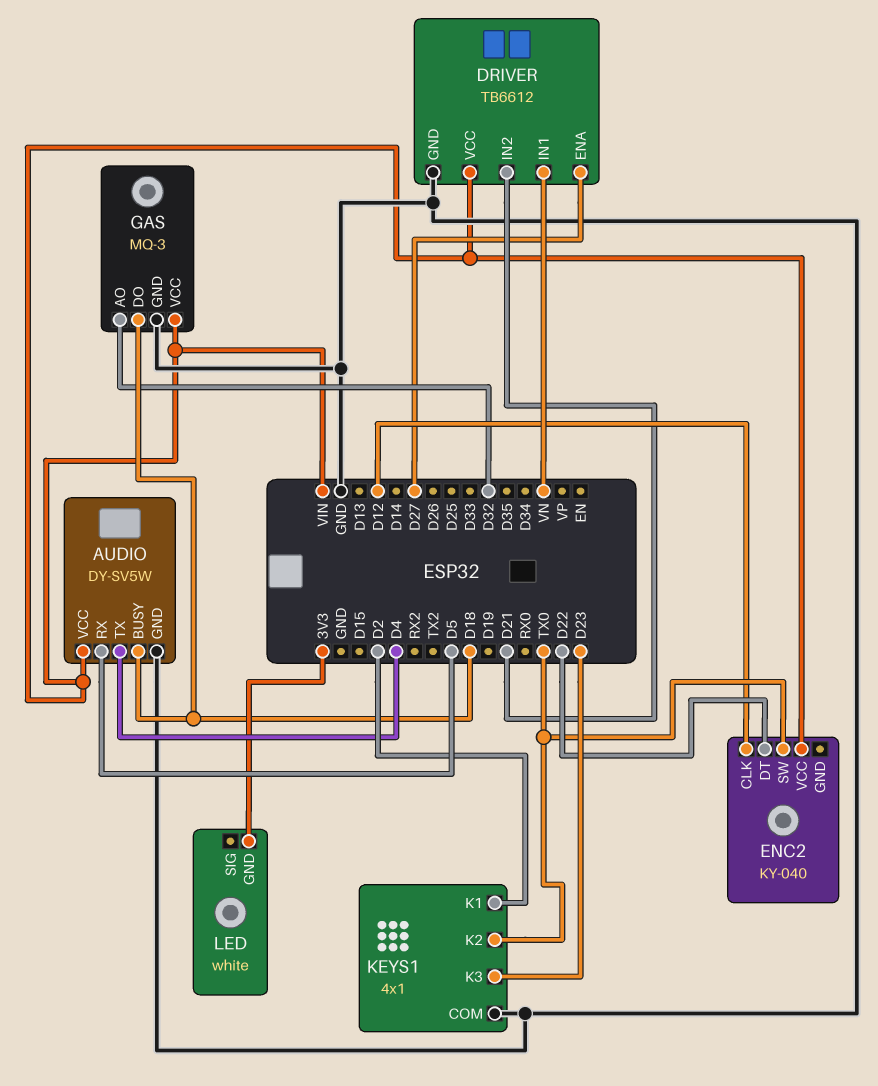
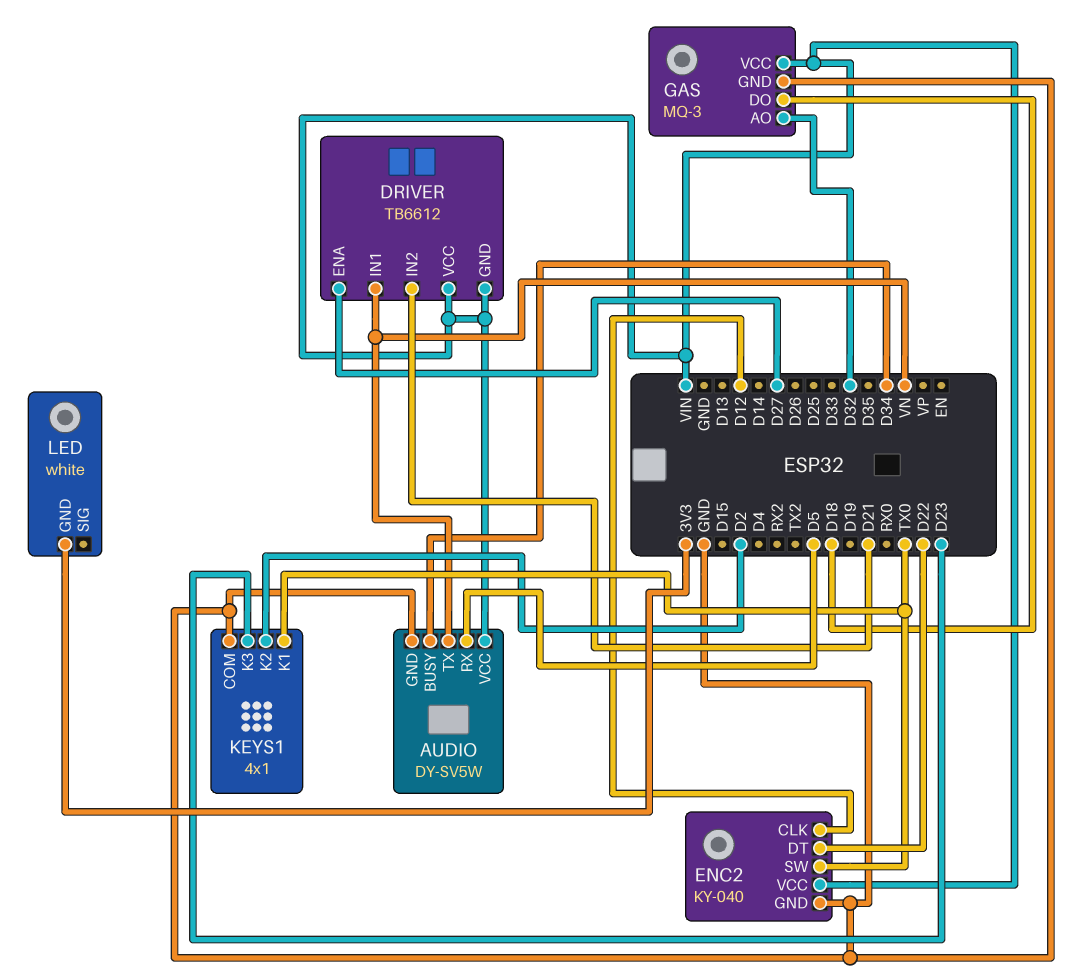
AUDIO pin BUSY: D18 -> D34
AUDIO pin TX: D4 -> VN
DRIVER pin GND: GND -> VIN
ENC2 pin GND: none -> GND
KEYS1 pin K1: D2 -> TX0
KEYS1 pin K2: TX0 -> D2

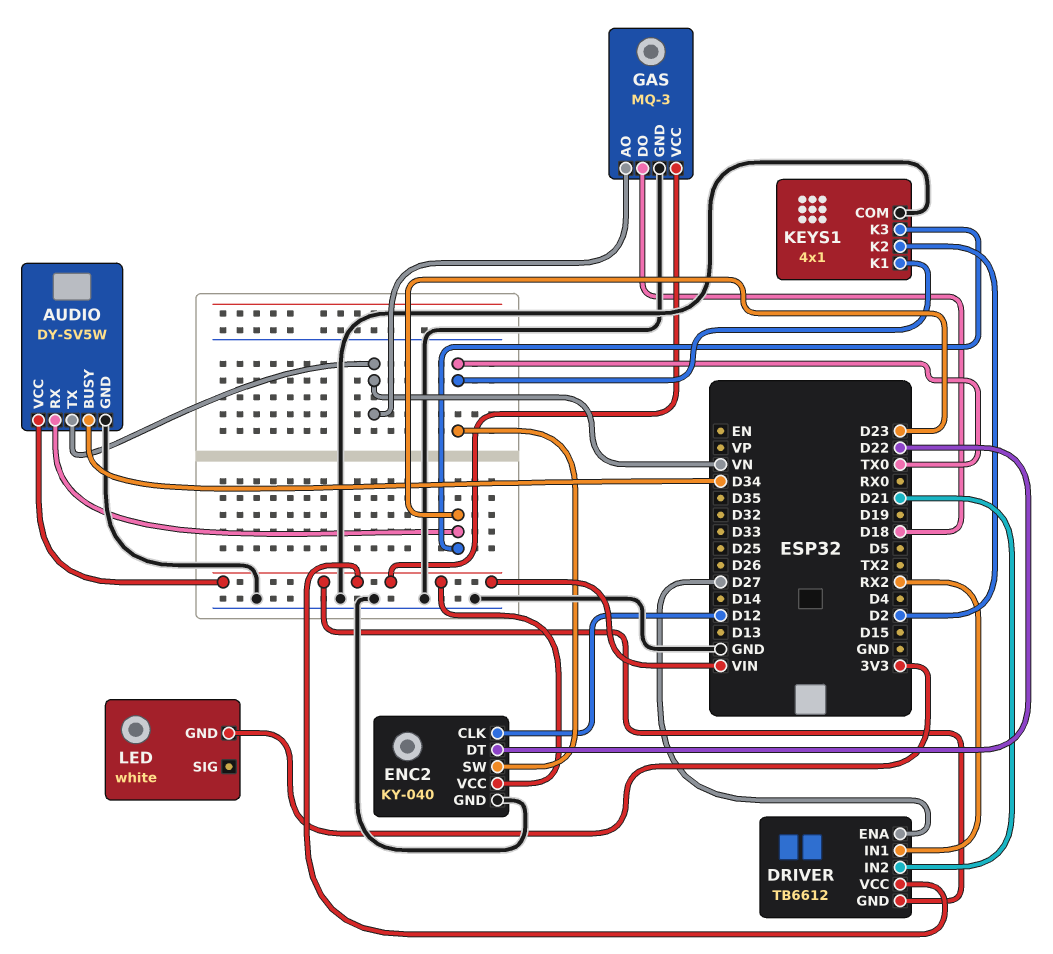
AUDIO pin RX: D5 -> D23
DRIVER pin IN1: VN -> RX2
GAS pin AO: D32 -> VN

